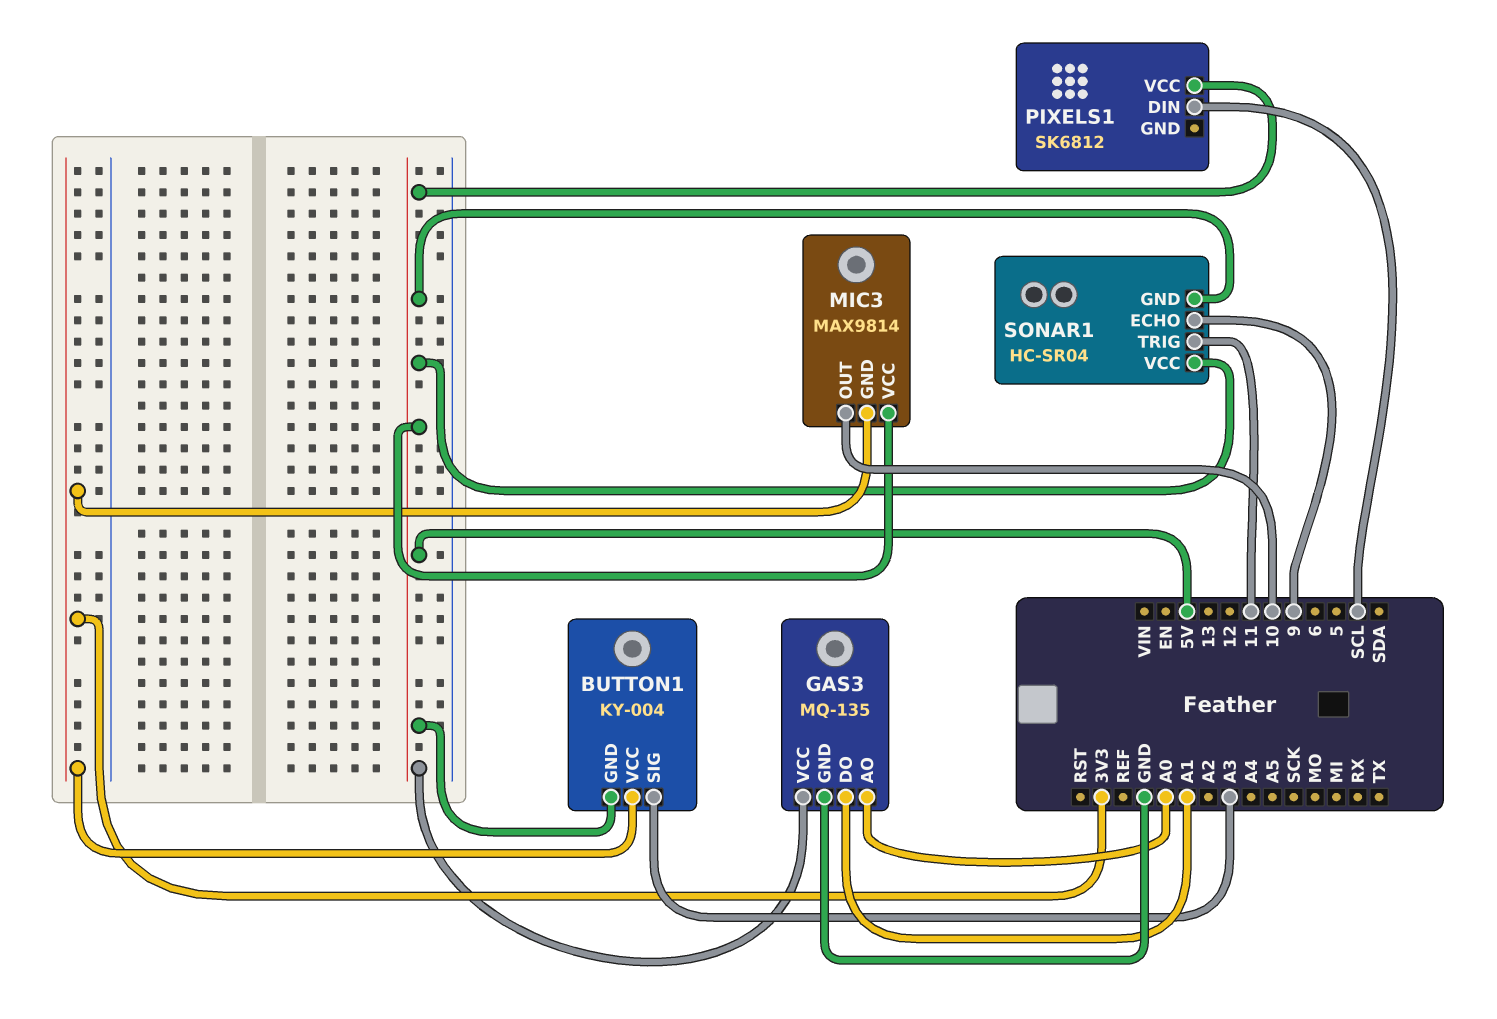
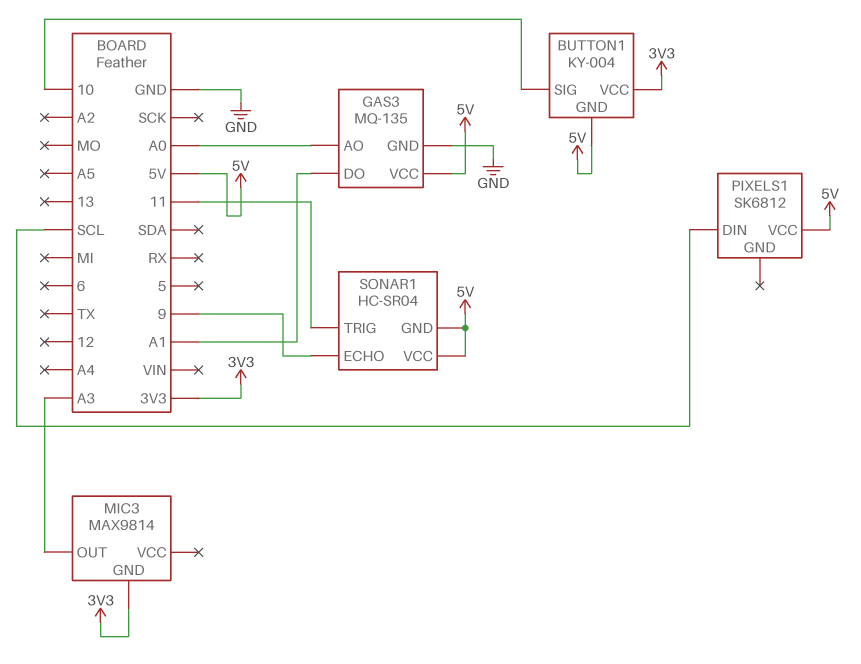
BUTTON1 pin SIG: A3 -> 10
MIC3 pin OUT: 10 -> A3
MIC3 pin VCC: 5V -> none

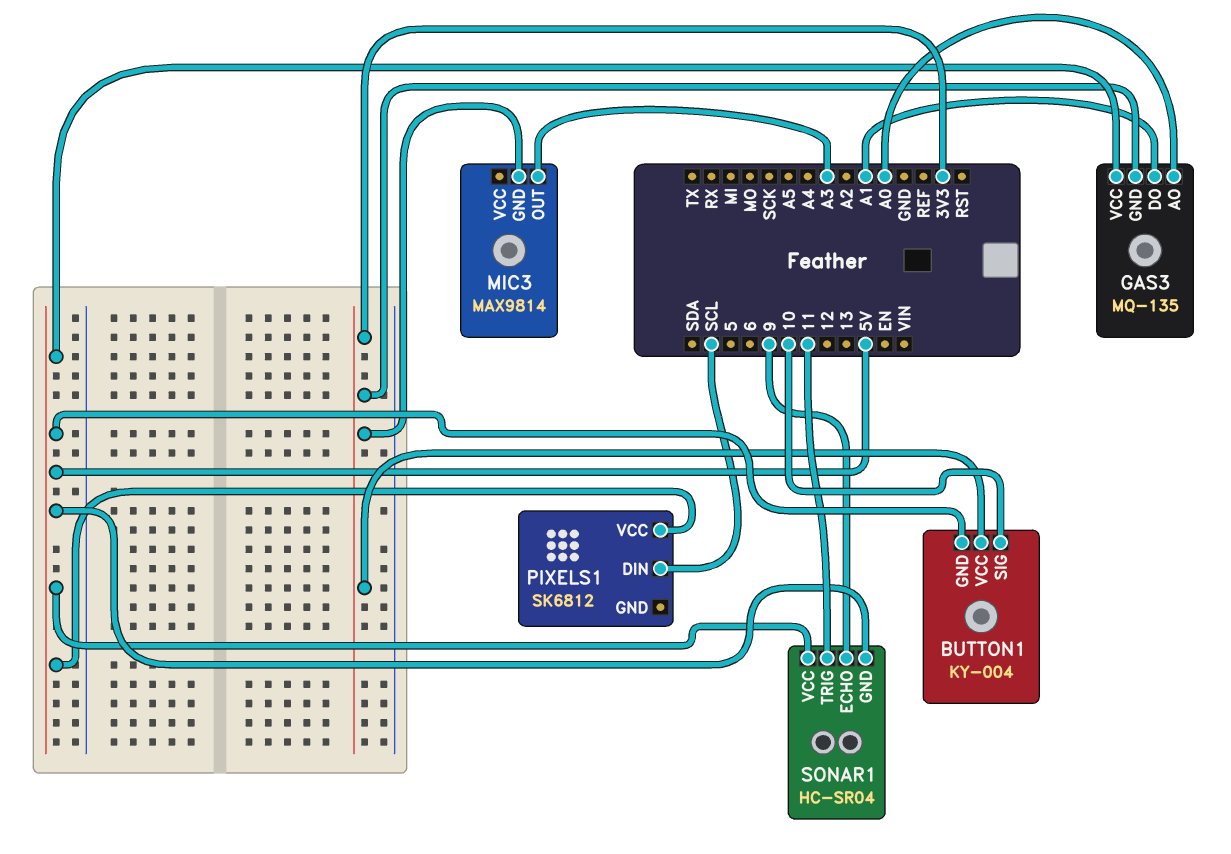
GAS3 pin GND: GND -> 3V3

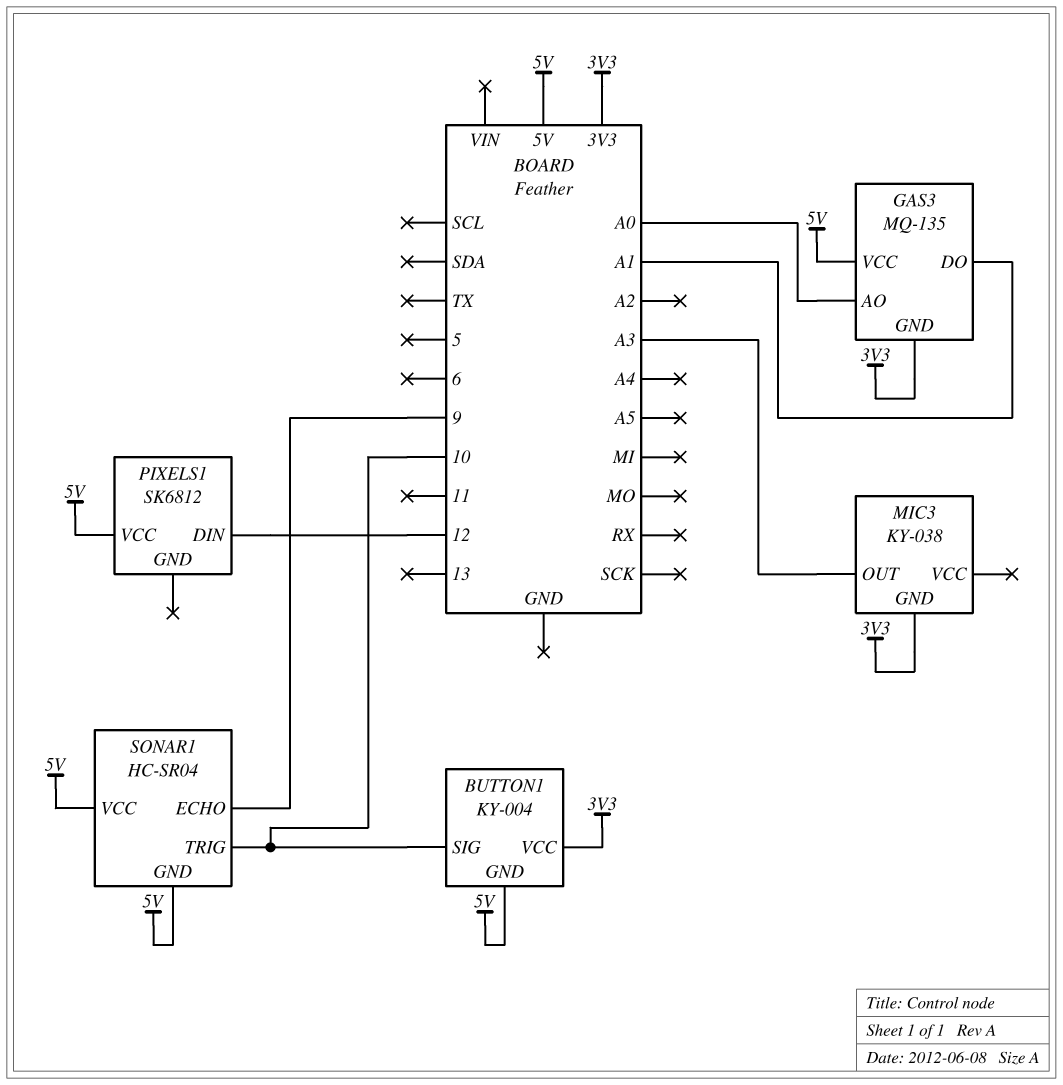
MIC3: MAX9814 -> KY-038
PIXELS1 pin DIN: SCL -> 12
SONAR1 pin TRIG: 11 -> 10

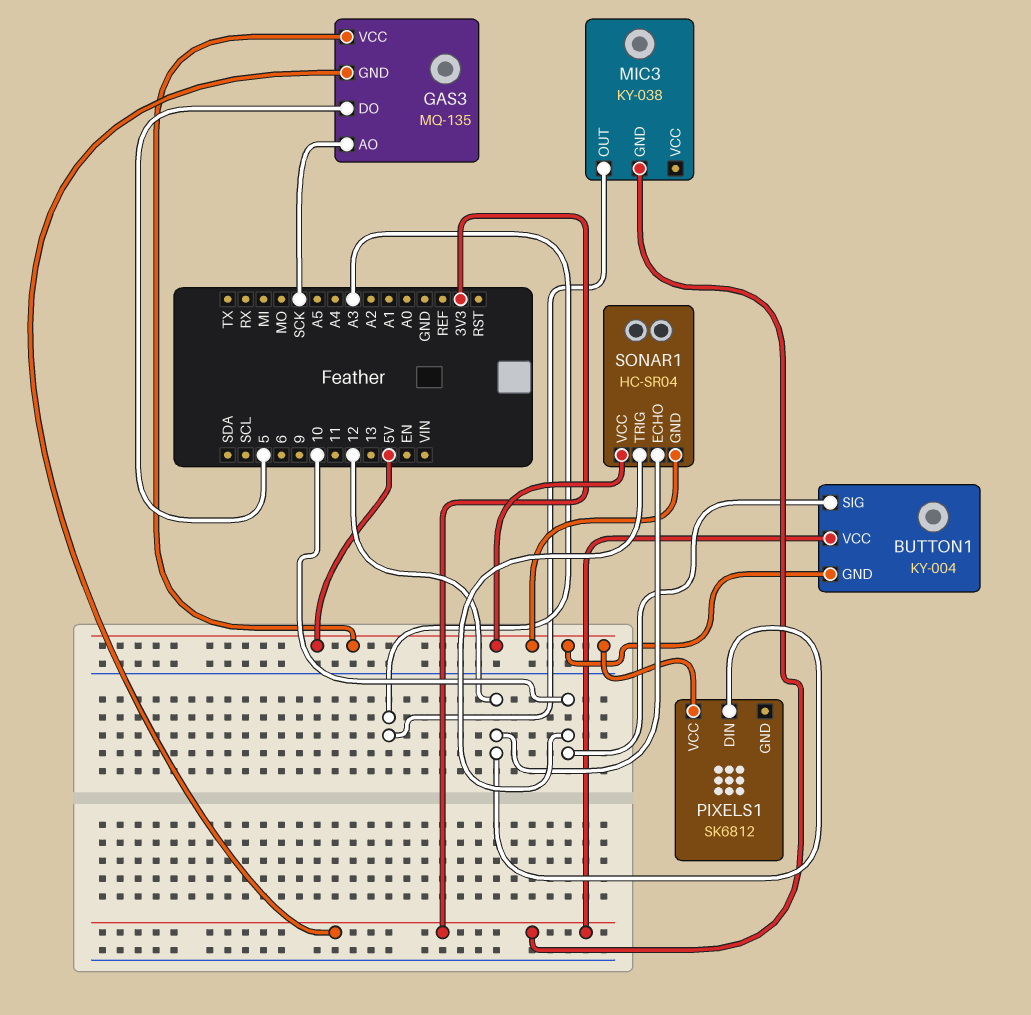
GAS3 pin AO: A0 -> SCK
GAS3 pin DO: A1 -> 5
SONAR1 pin ECHO: 9 -> 12

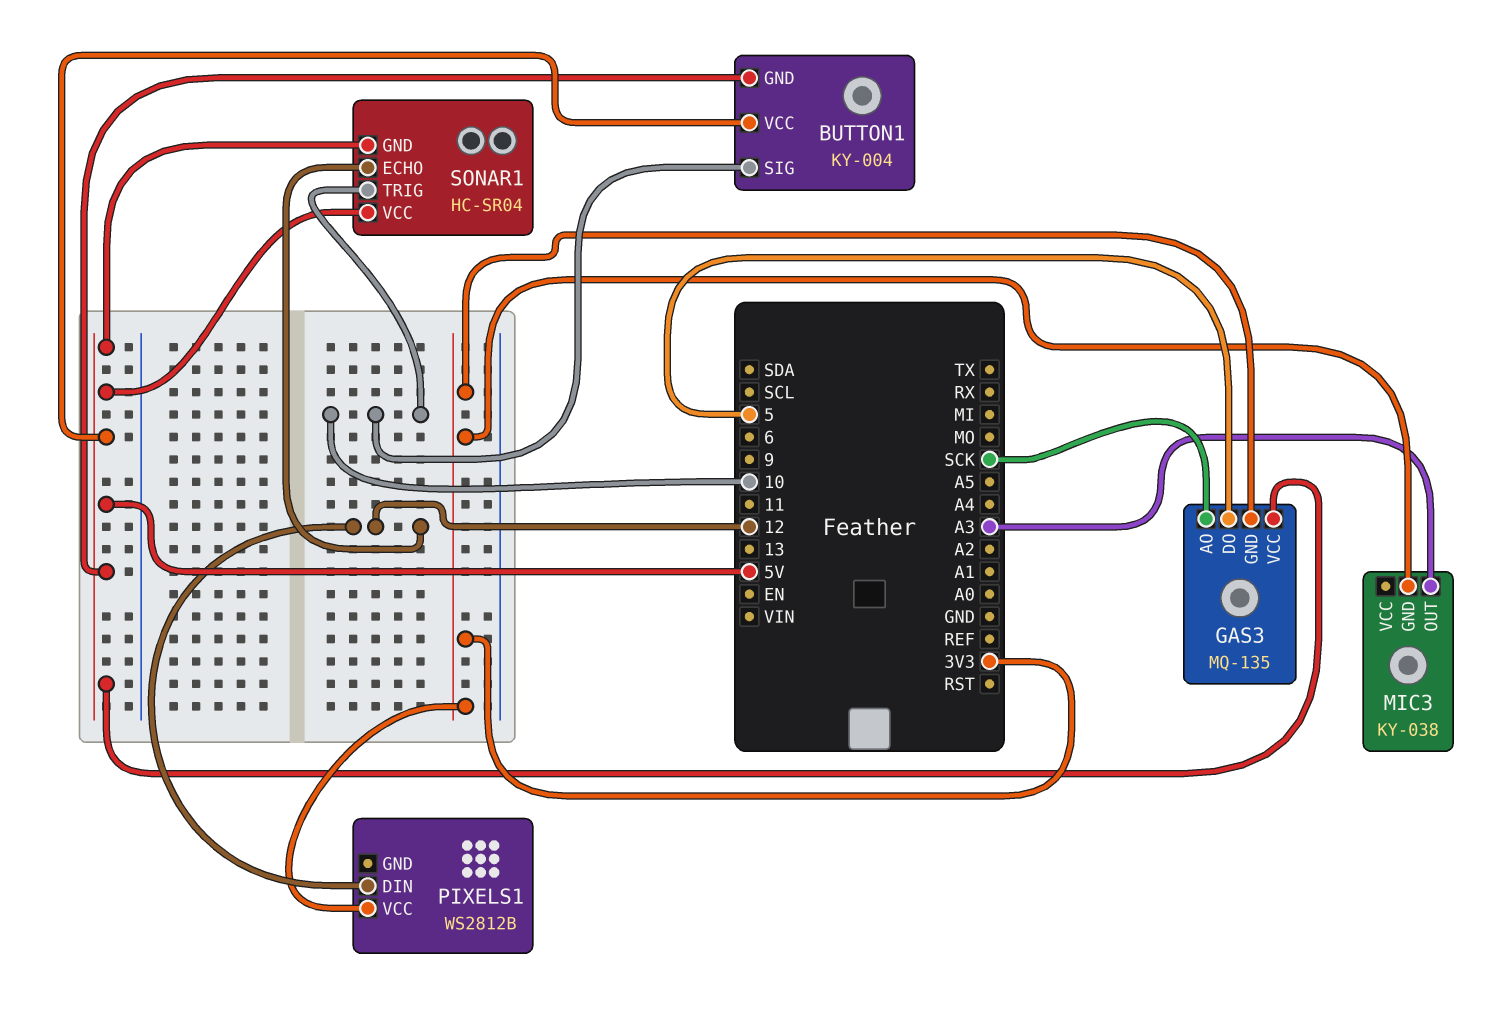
BUTTON1 pin VCC: 3V3 -> 5V
PIXELS1: SK6812 -> WS2812B
PIXELS1 pin VCC: 5V -> 3V3

